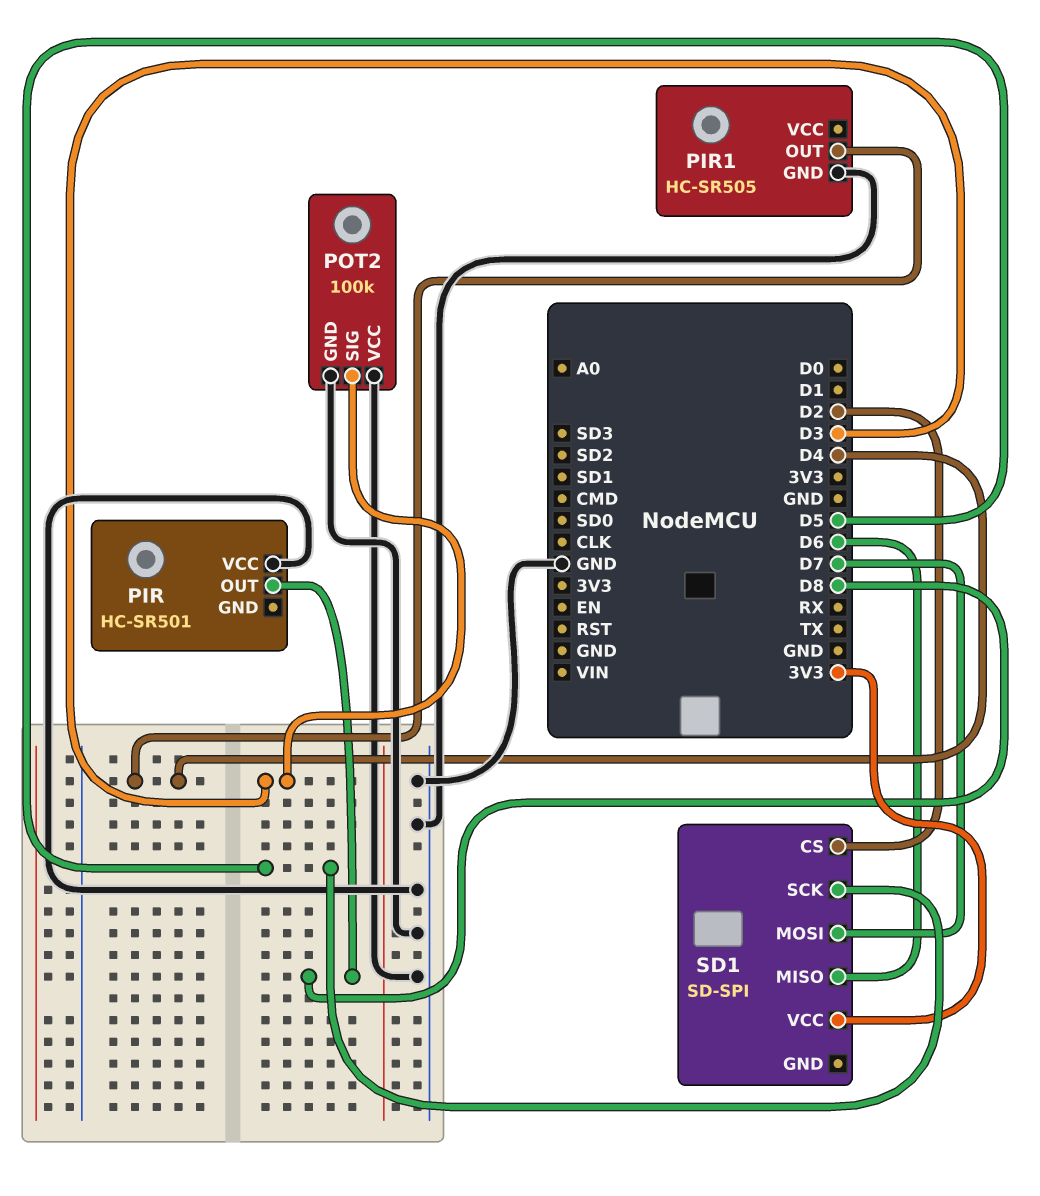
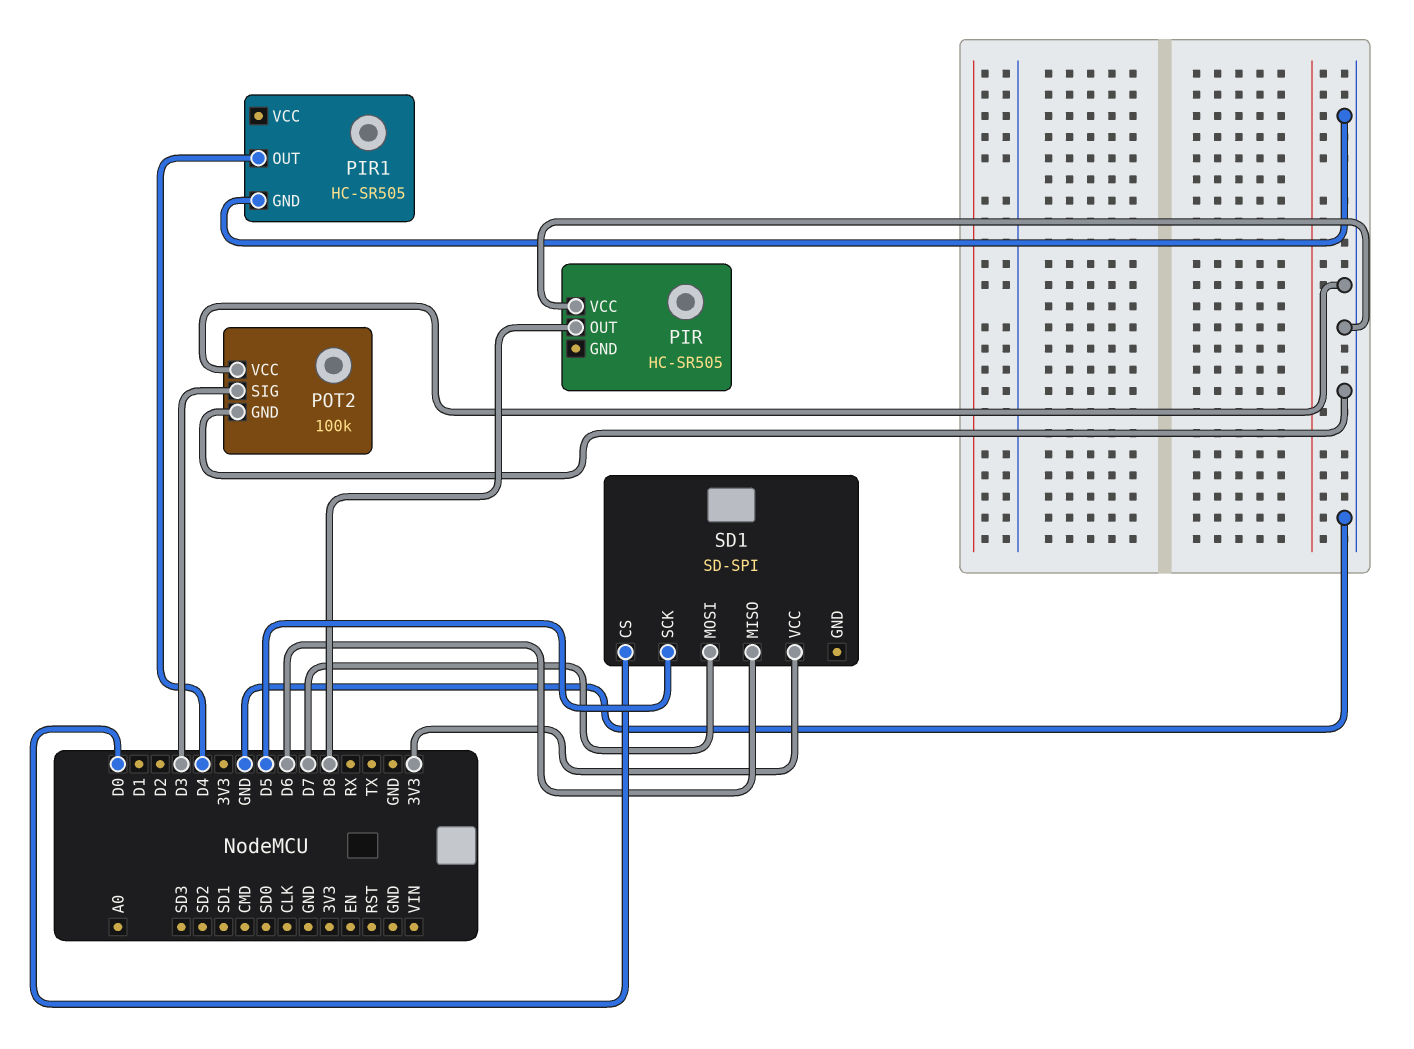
PIR: HC-SR501 -> HC-SR505
SD1 pin CS: D2 -> D0

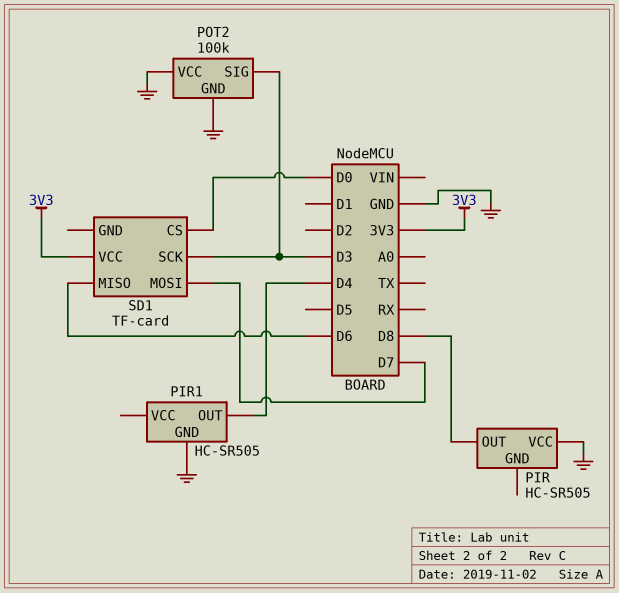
SD1: SD-SPI -> TF-card
SD1 pin SCK: D5 -> D3

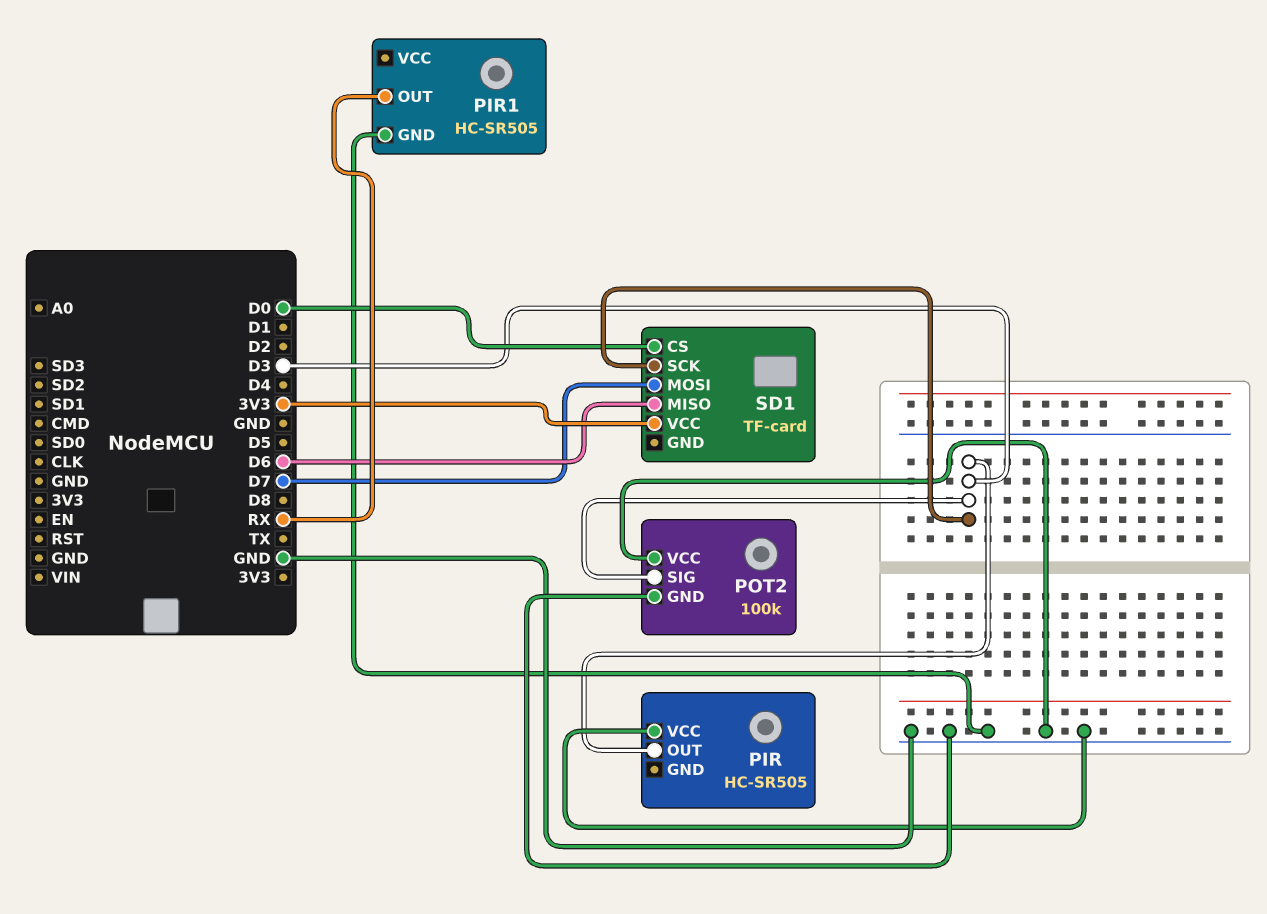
PIR pin OUT: D8 -> D3
PIR1 pin OUT: D4 -> RX

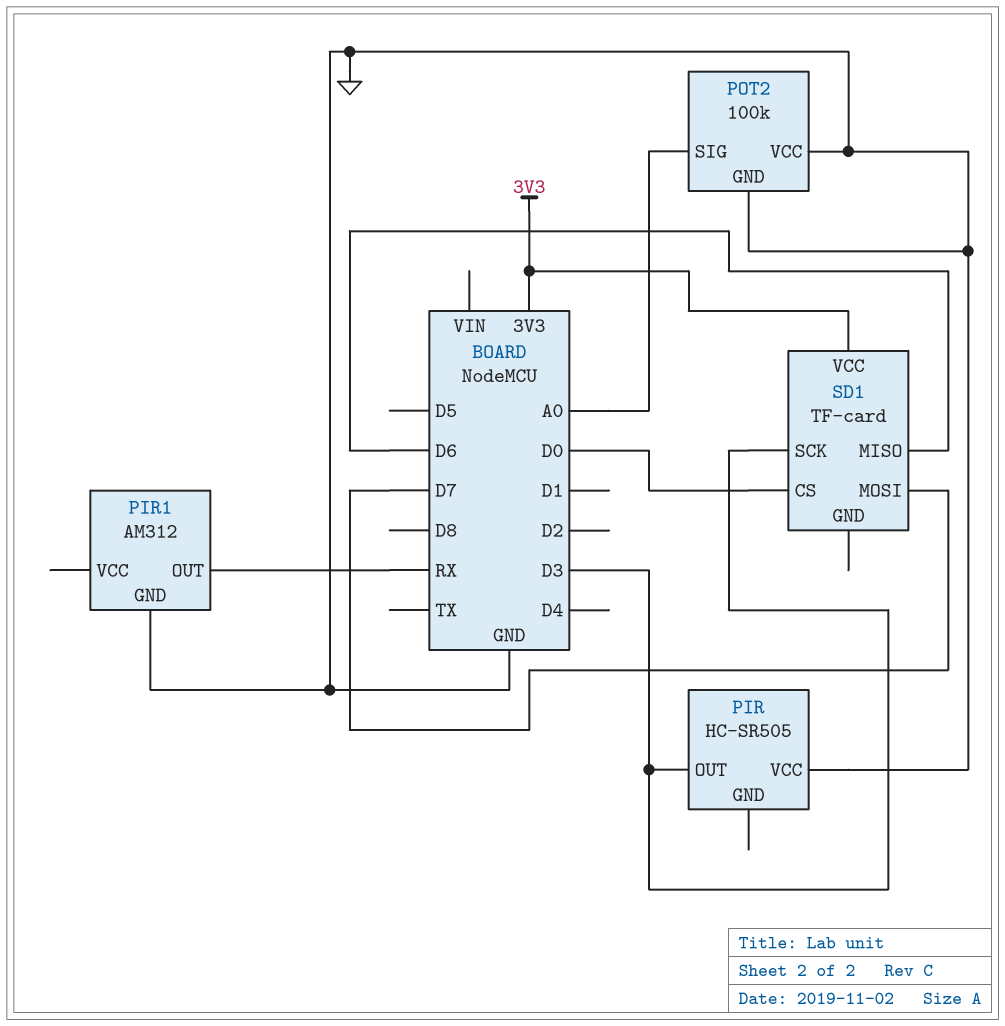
PIR1: HC-SR505 -> AM312
POT2 pin SIG: D3 -> A0

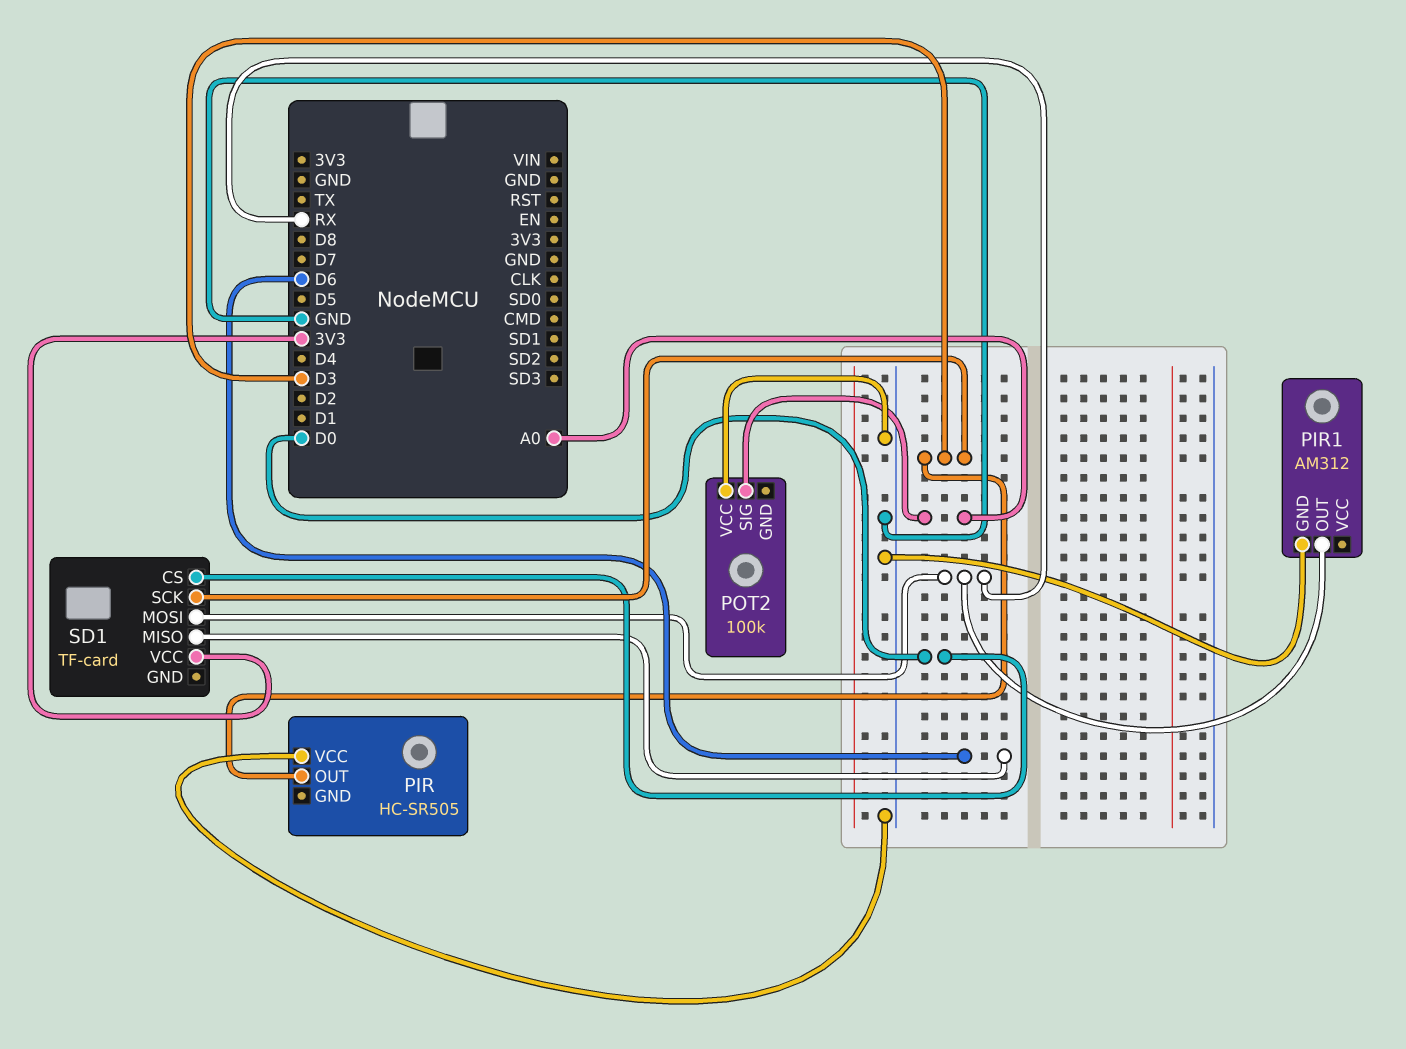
POT2 pin GND: GND -> none
SD1 pin MOSI: D7 -> RX

